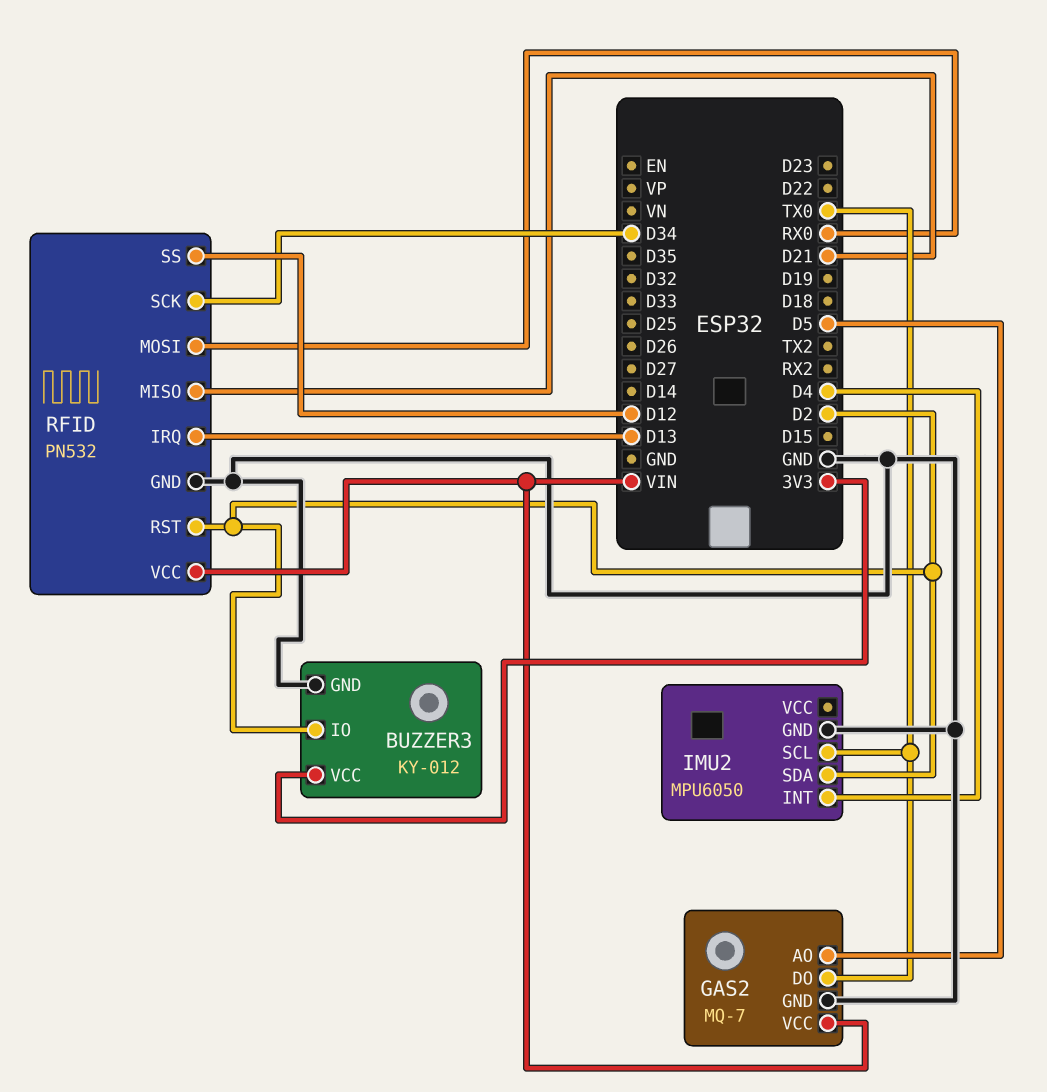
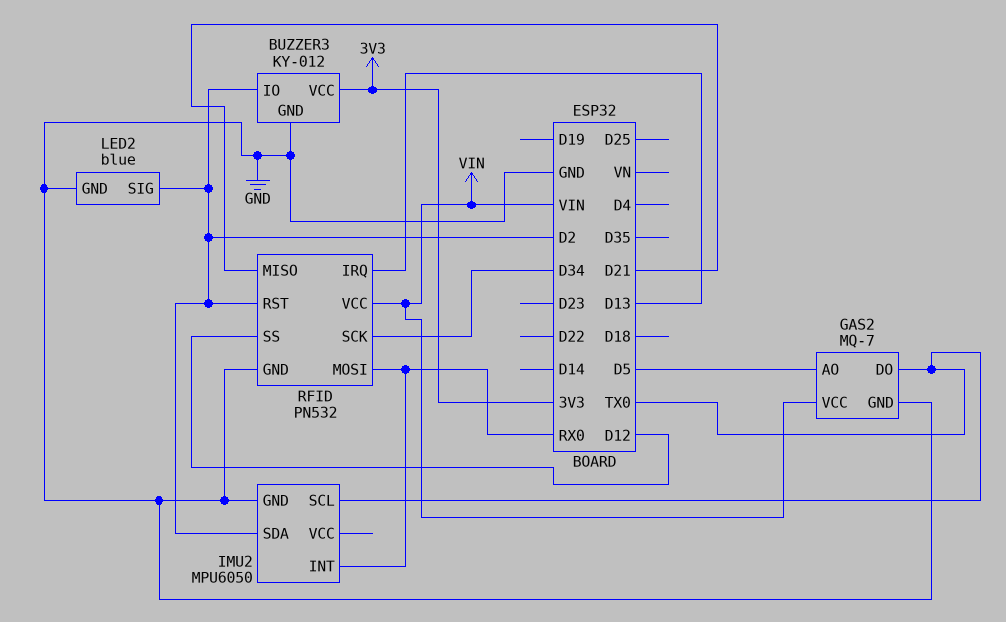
IMU2 pin INT: D4 -> RX0
LED2: none -> blue
LED2 pin GND: none -> GND
LED2 pin SIG: none -> D2

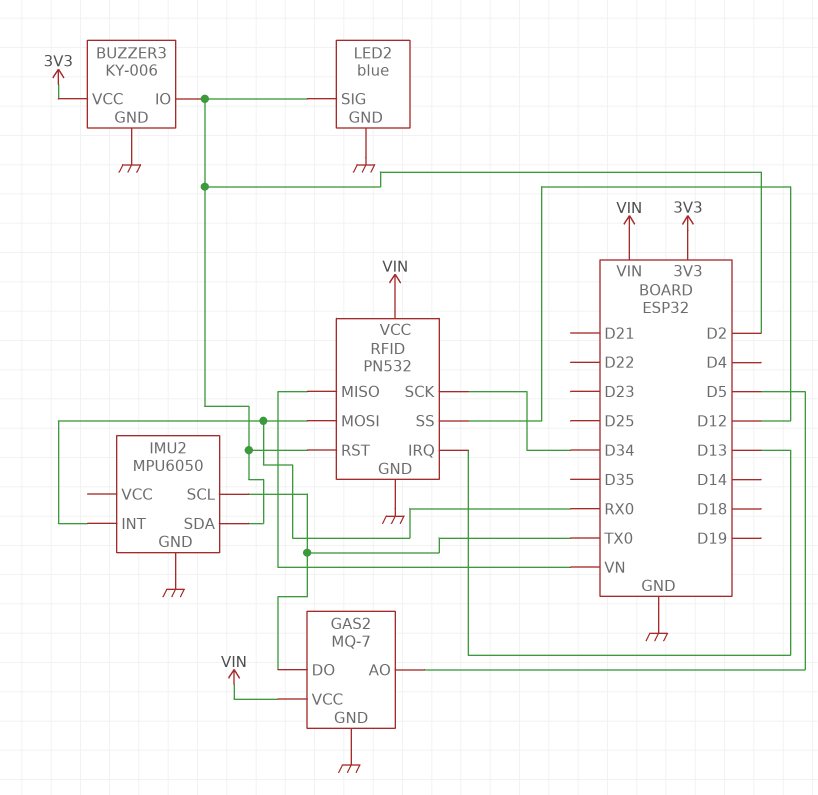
BUZZER3: KY-012 -> KY-006
RFID pin MISO: D21 -> VN

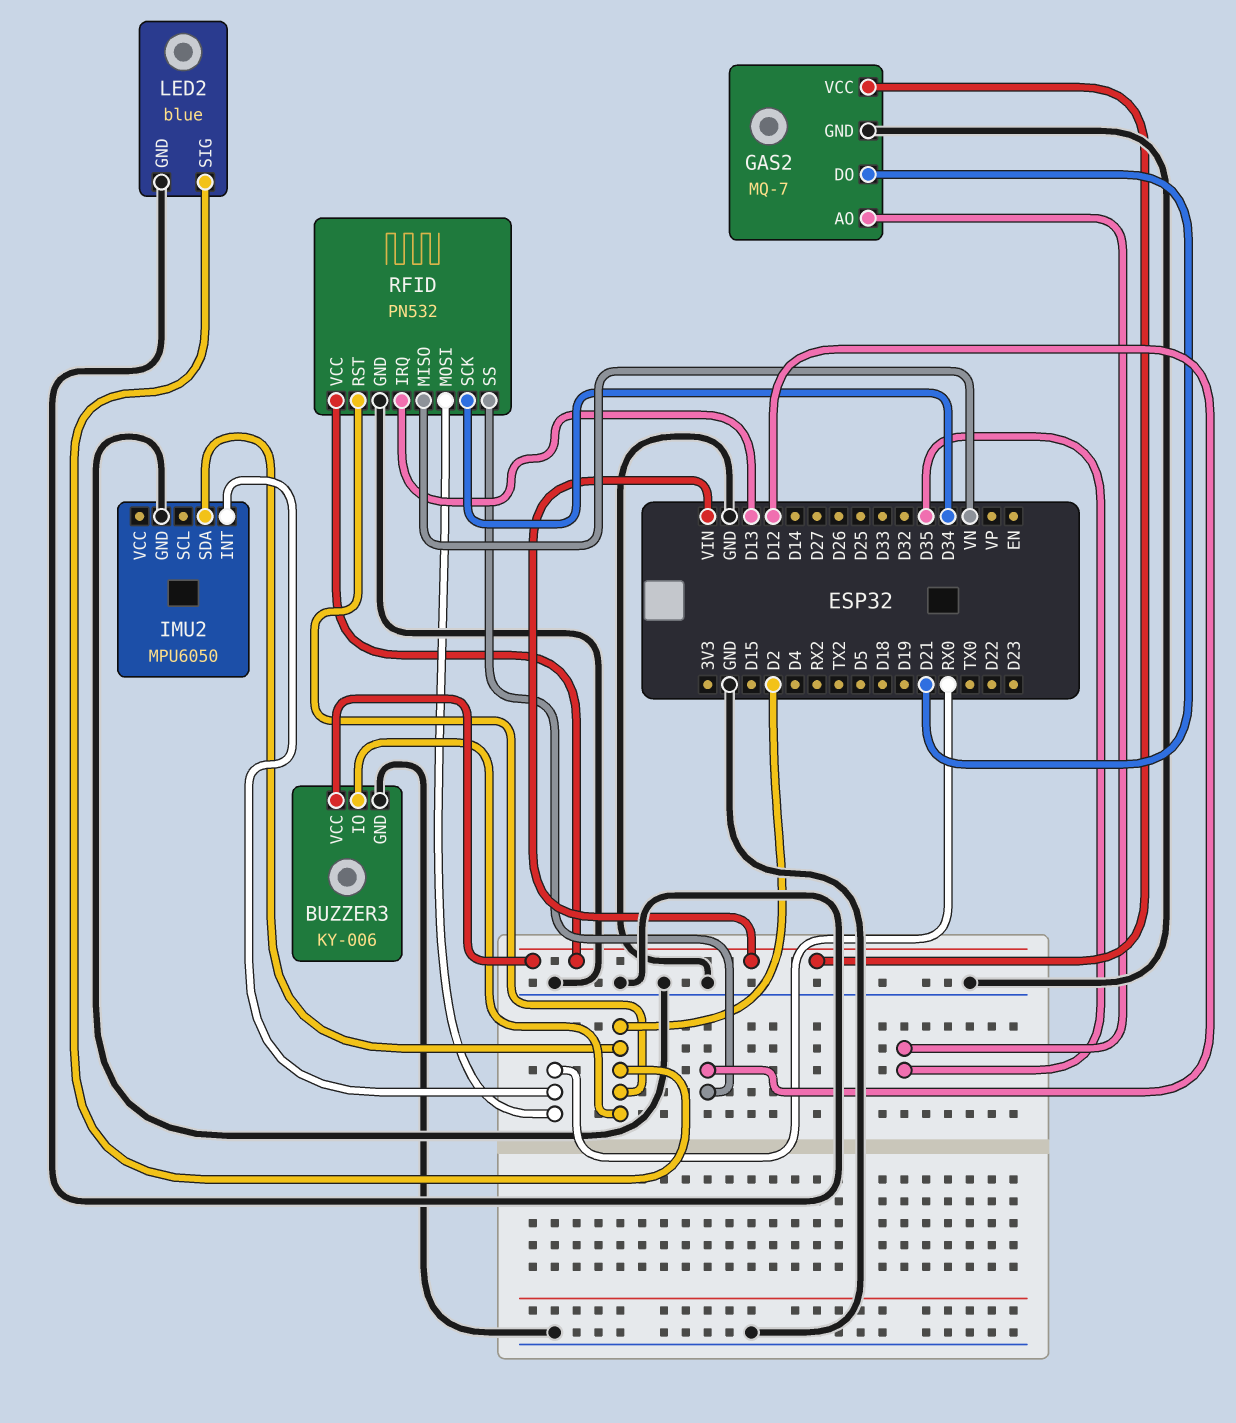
BUZZER3 pin VCC: 3V3 -> VIN
GAS2 pin AO: D5 -> D35
GAS2 pin DO: TX0 -> D21
IMU2 pin SCL: TX0 -> none

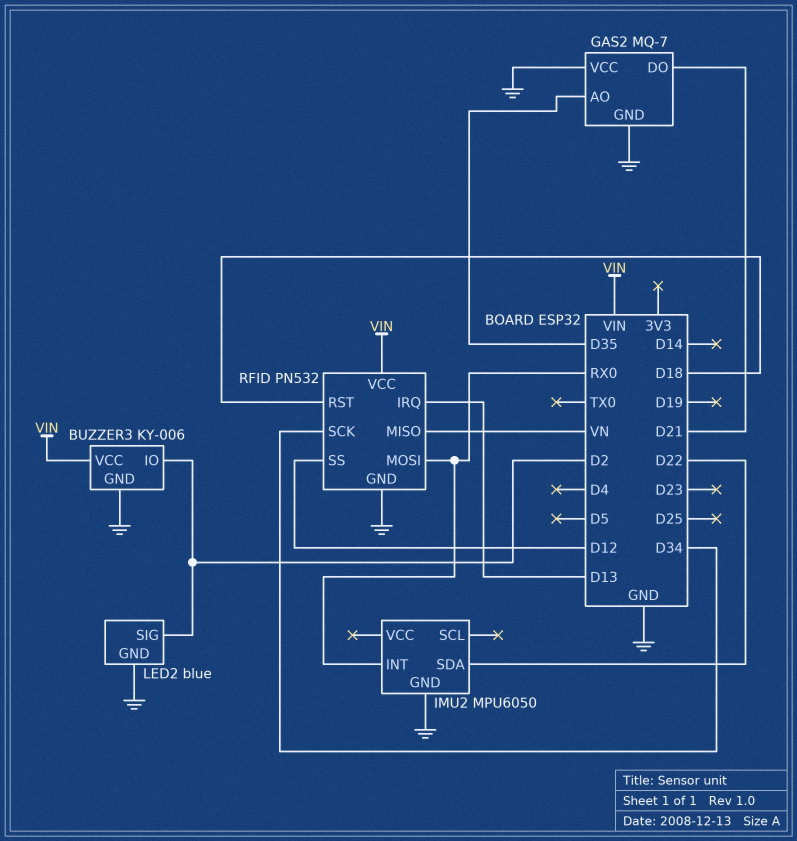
GAS2 pin VCC: VIN -> GND
IMU2 pin SDA: D2 -> D22
RFID pin RST: D2 -> D18

